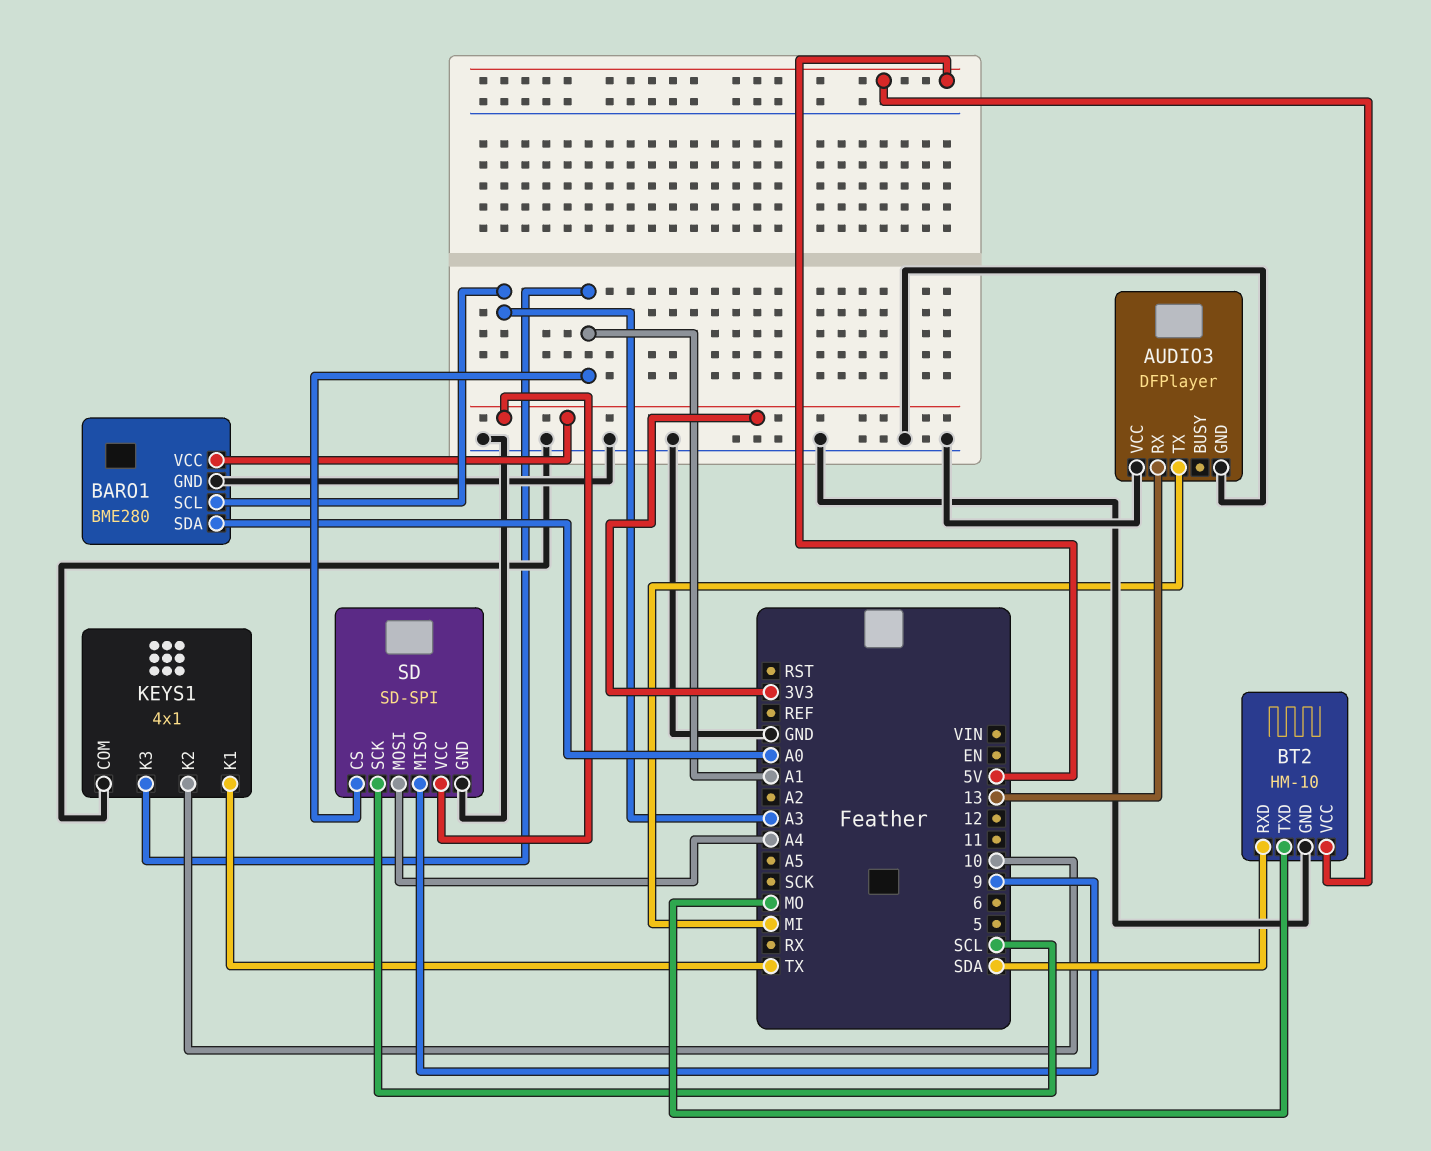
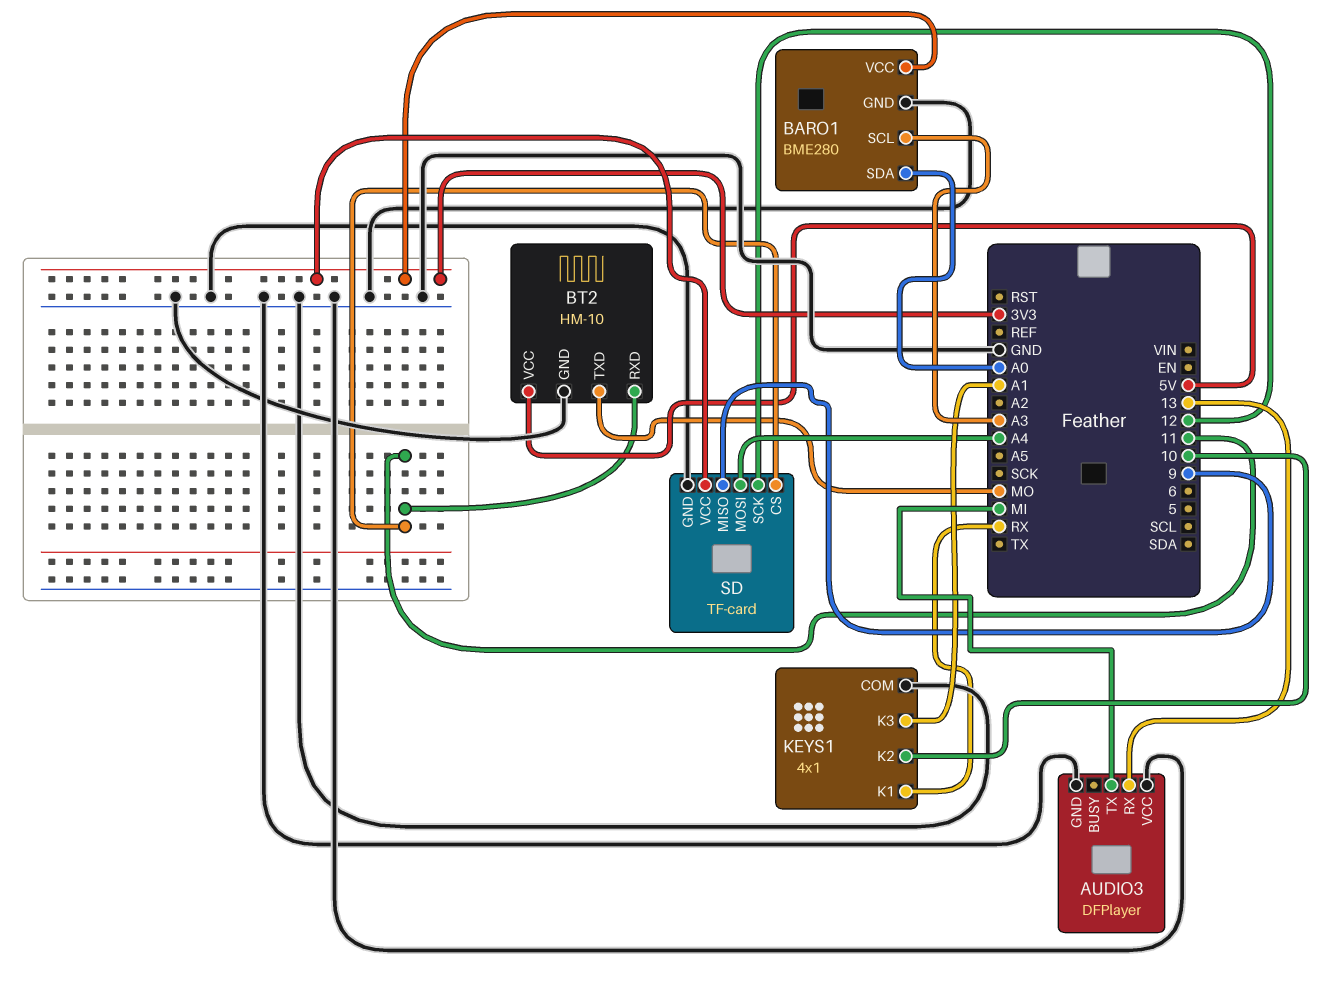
BT2 pin RXD: SDA -> 11
KEYS1 pin K1: TX -> RX
SD: SD-SPI -> TF-card
SD pin CS: A1 -> 11
SD pin SCK: SCL -> 12

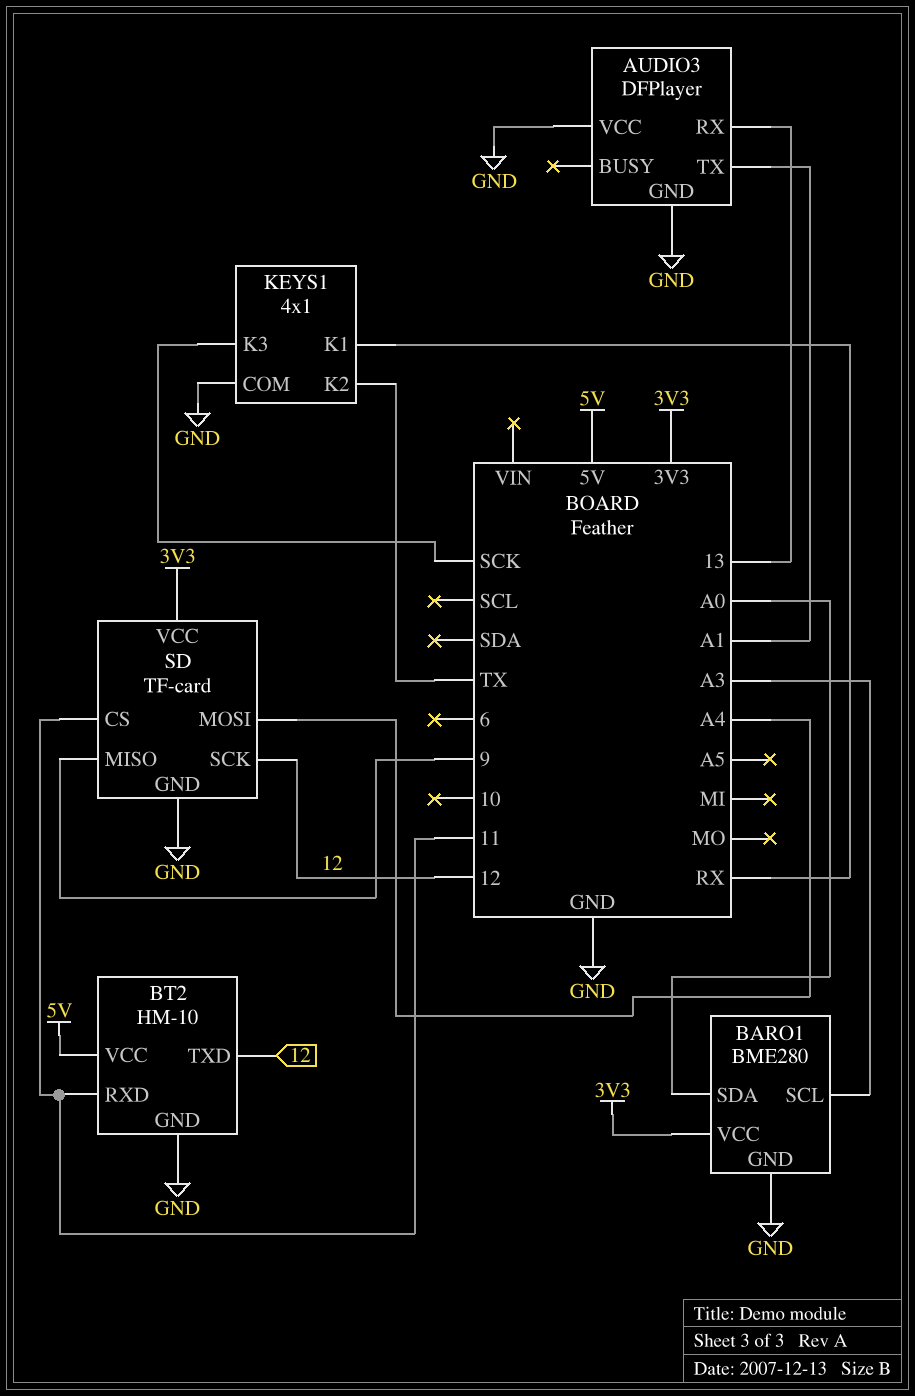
AUDIO3 pin TX: MI -> A1
BT2 pin TXD: MO -> 12
KEYS1 pin K2: 10 -> TX
KEYS1 pin K3: A1 -> SCK

